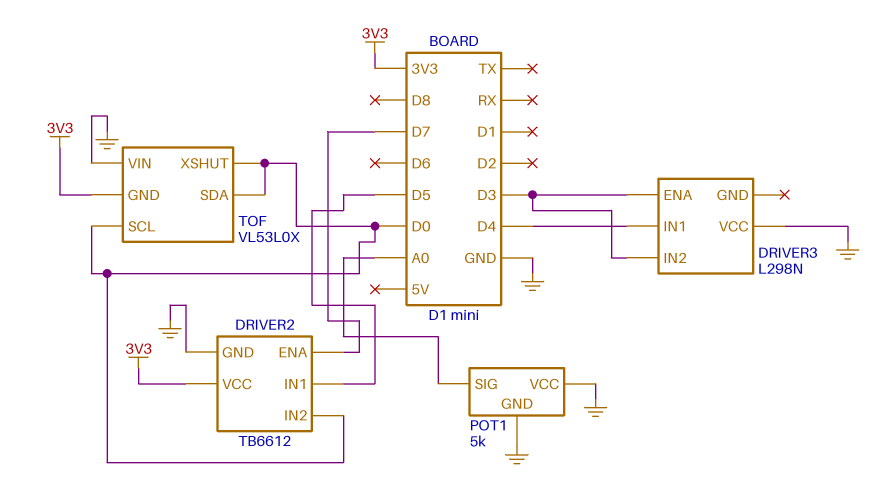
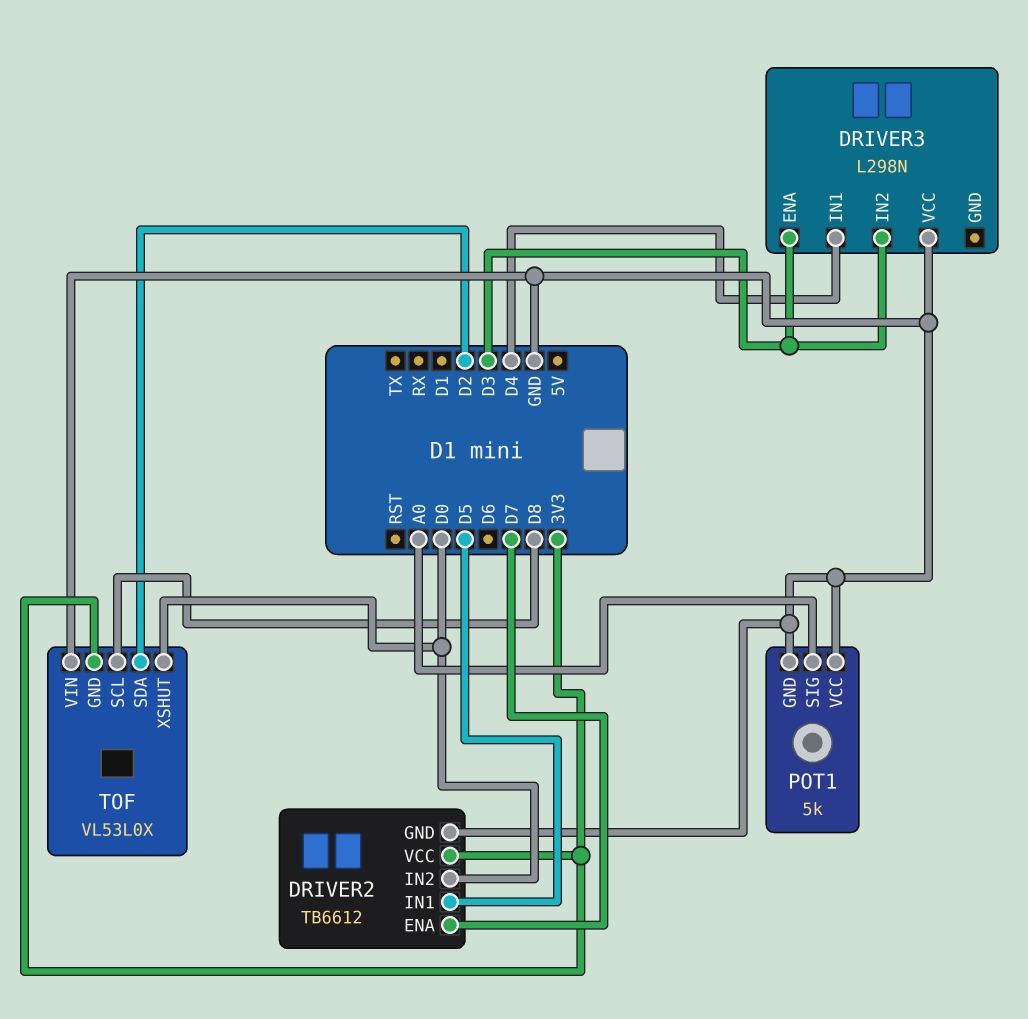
TOF pin SCL: D0 -> D8
TOF pin SDA: D0 -> D2

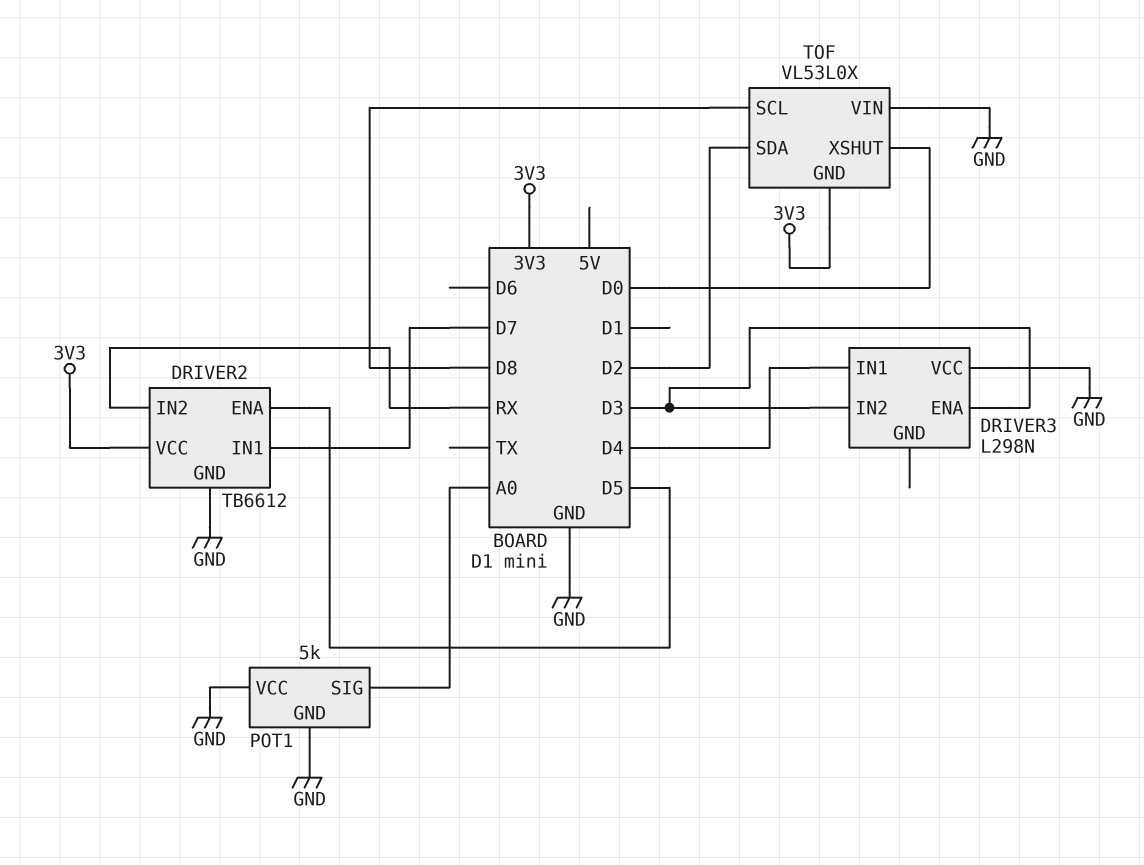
DRIVER2 pin ENA: D7 -> D5
DRIVER2 pin IN1: D5 -> D7
DRIVER2 pin IN2: D0 -> RX

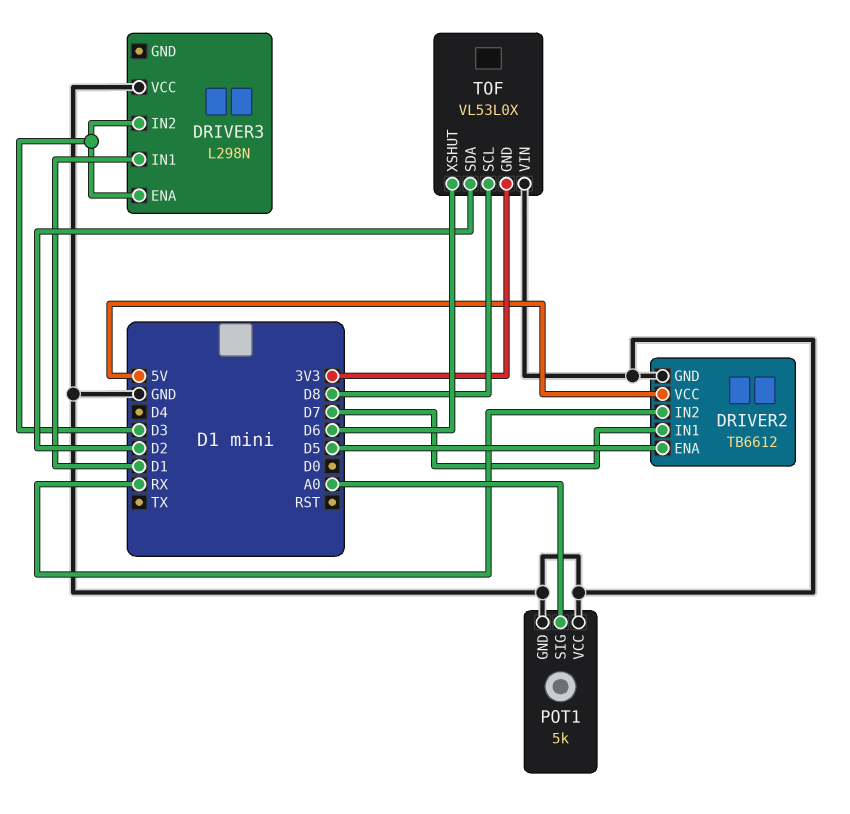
DRIVER2 pin VCC: 3V3 -> 5V
DRIVER3 pin IN1: D4 -> D1
TOF pin XSHUT: D0 -> D6

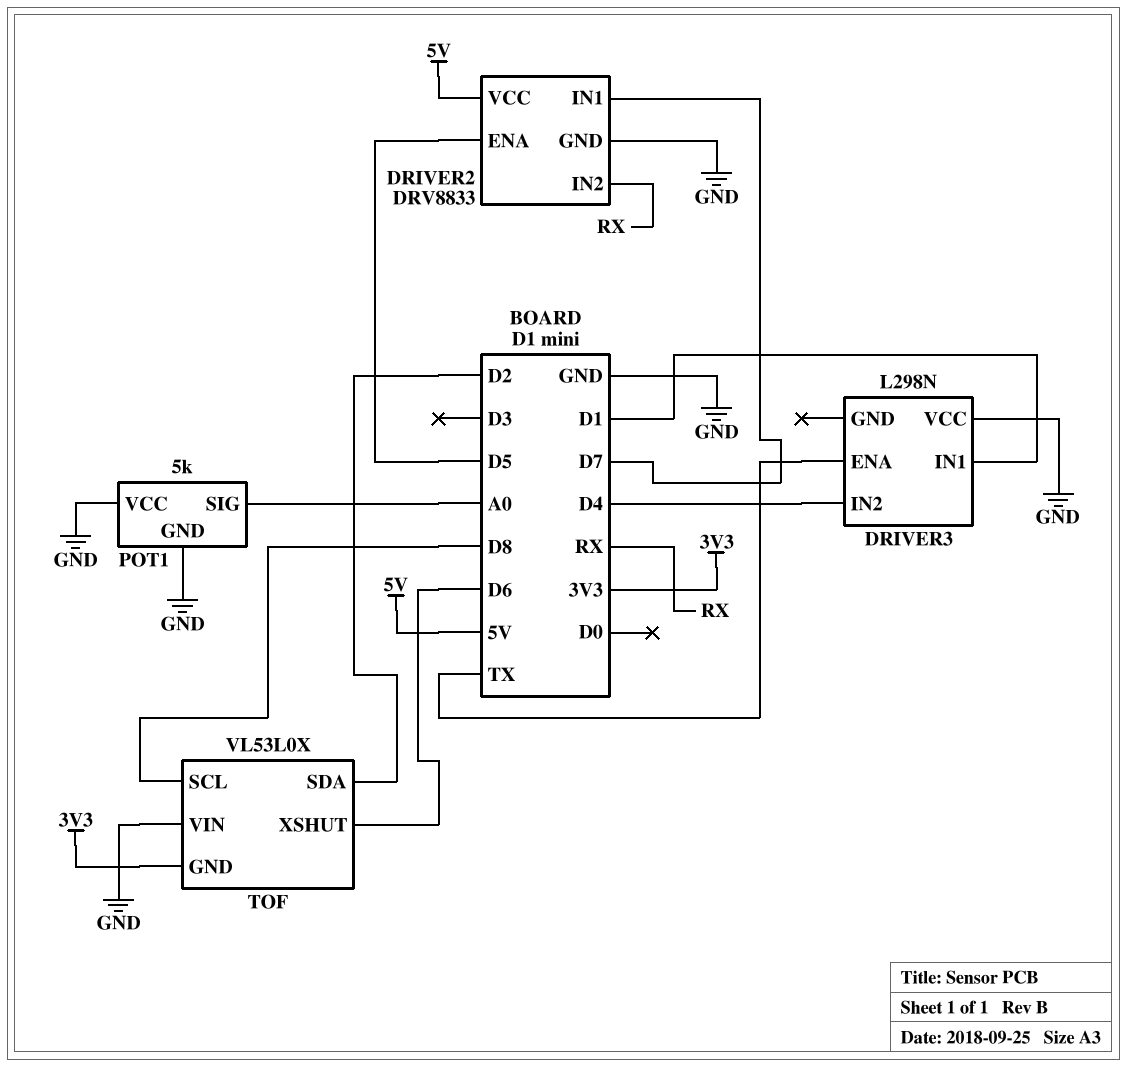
DRIVER2: TB6612 -> DRV8833
DRIVER3 pin ENA: D3 -> TX
DRIVER3 pin IN2: D3 -> D4

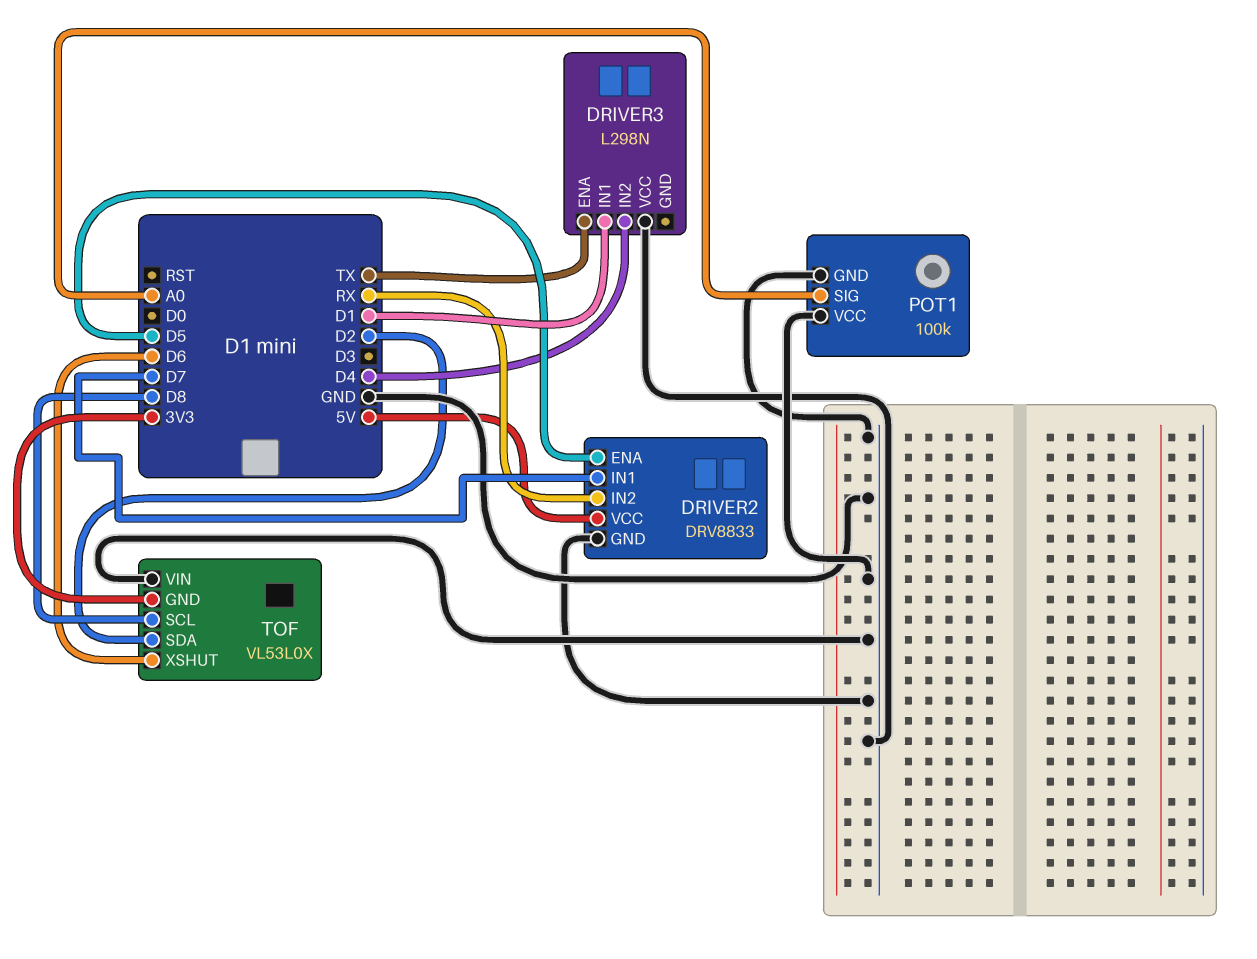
POT1: 5k -> 100k

